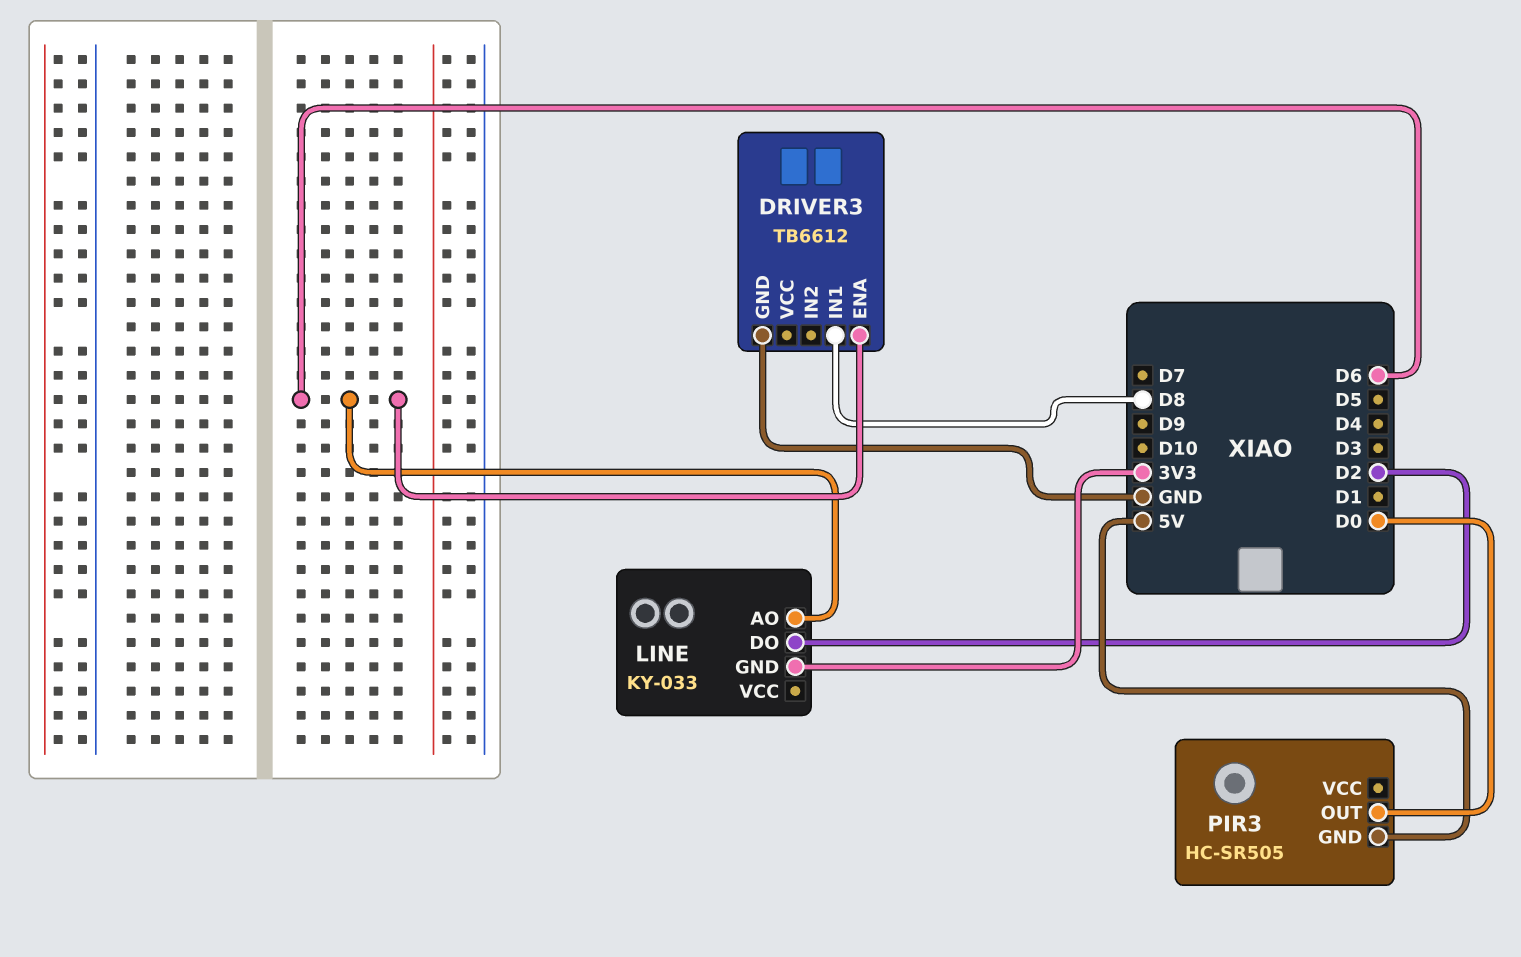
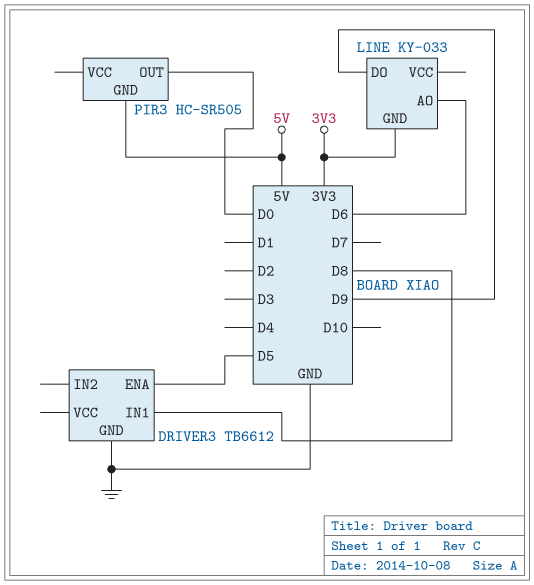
DRIVER3 pin ENA: D6 -> D5
LINE pin DO: D2 -> D9

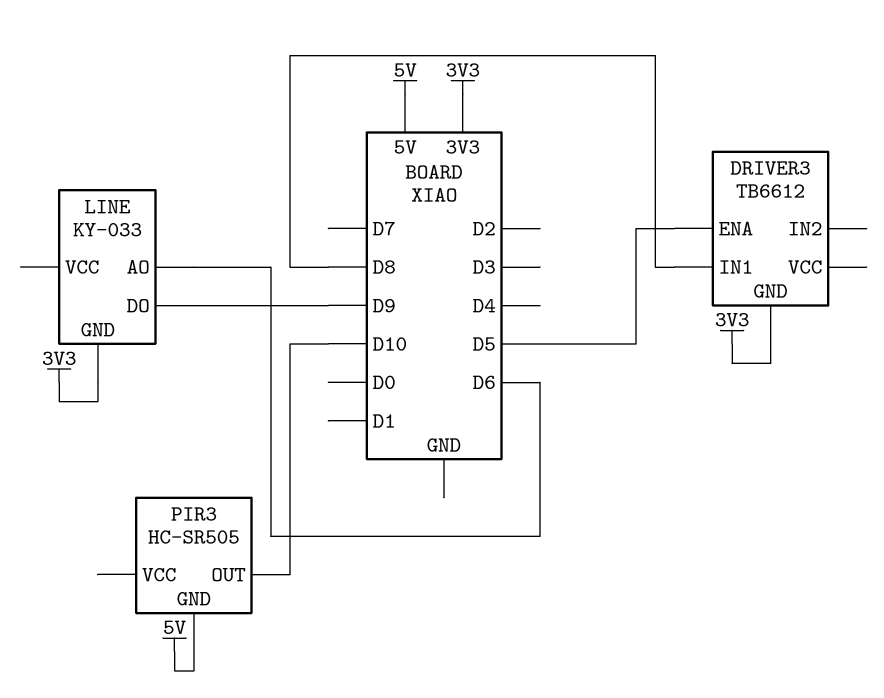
DRIVER3 pin GND: GND -> 3V3
PIR3 pin OUT: D0 -> D10

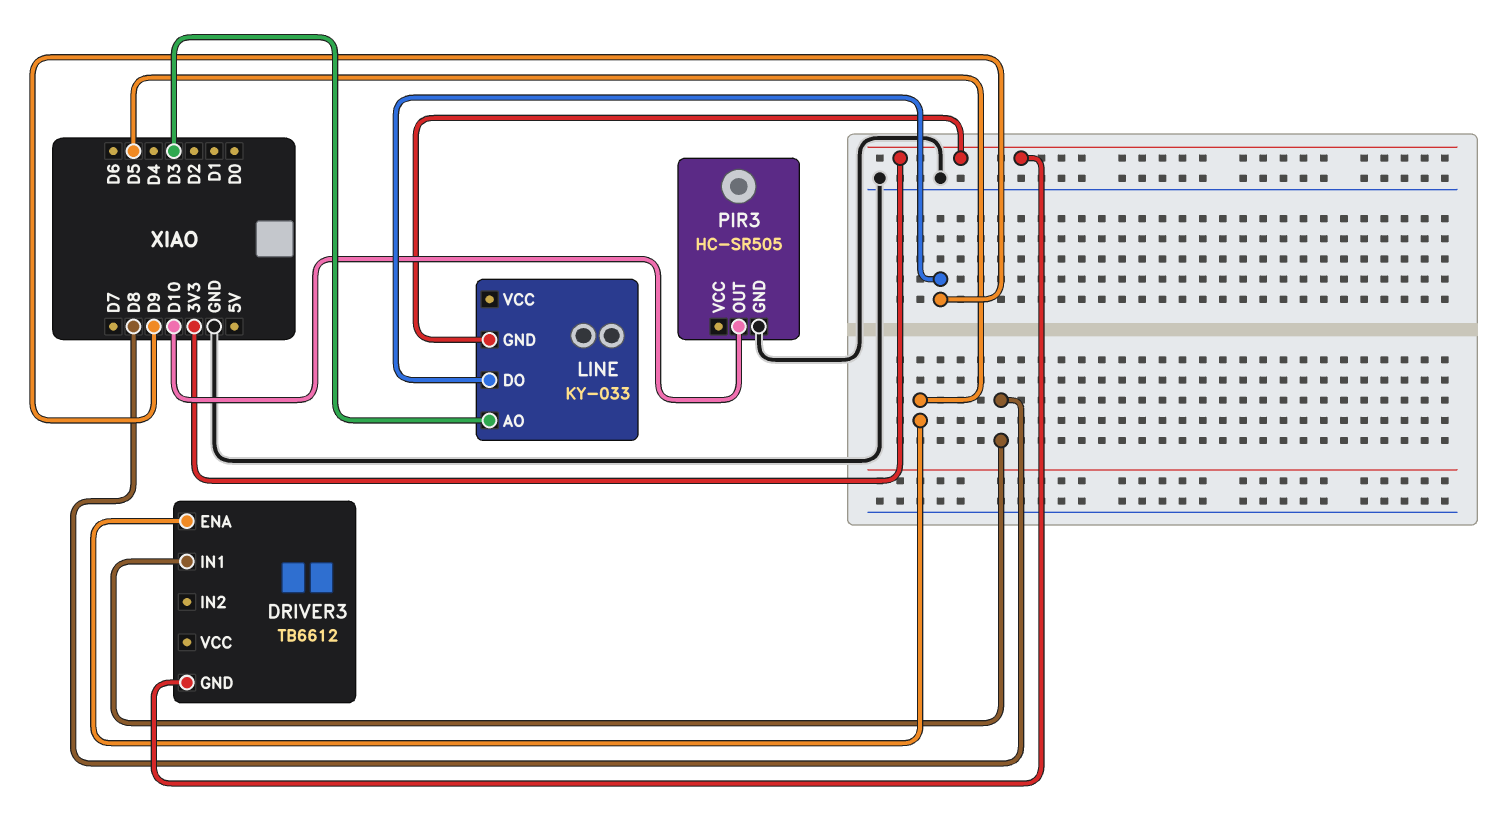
LINE pin AO: D6 -> D3
PIR3 pin GND: 5V -> GND

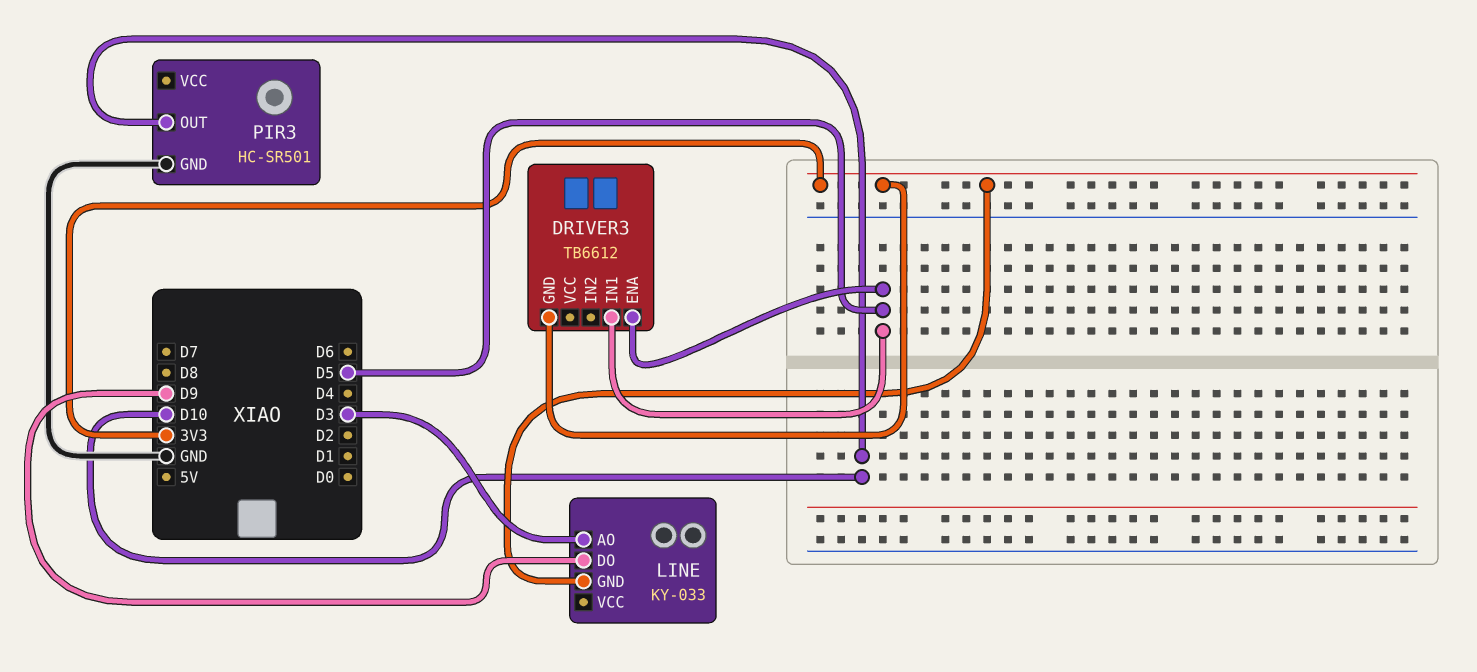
DRIVER3 pin IN1: D8 -> D5
PIR3: HC-SR505 -> HC-SR501

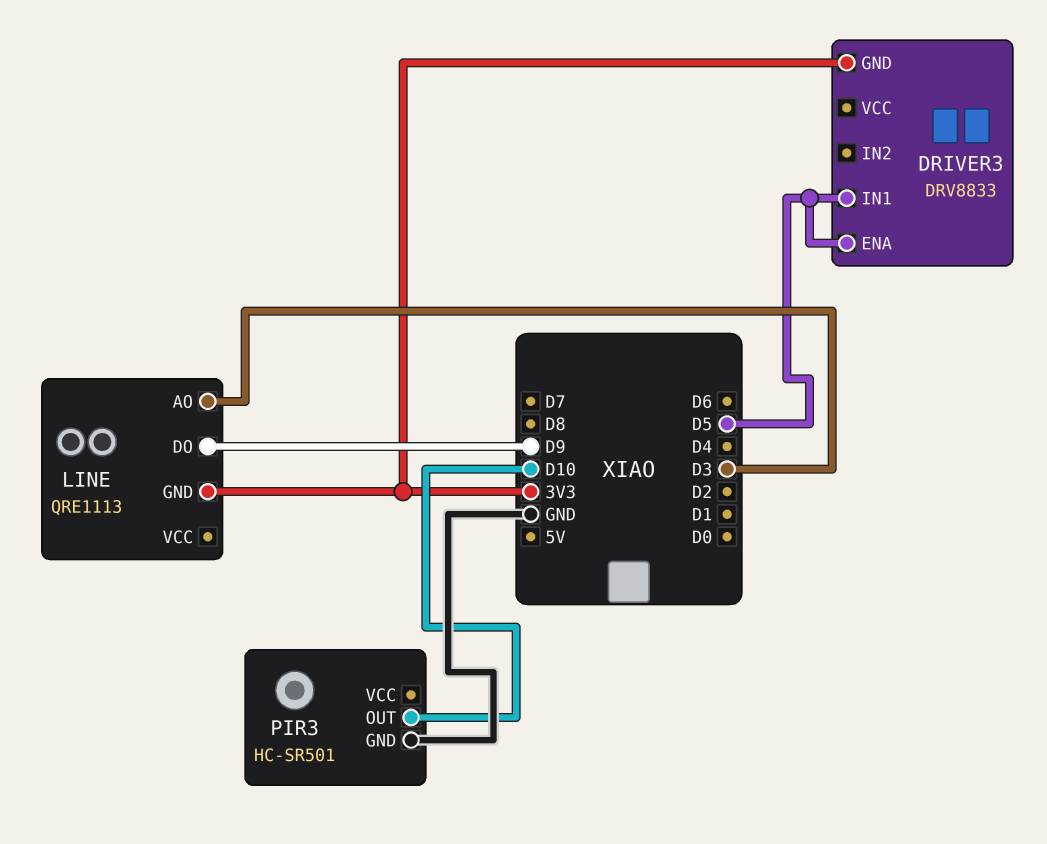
DRIVER3: TB6612 -> DRV8833
LINE: KY-033 -> QRE1113

